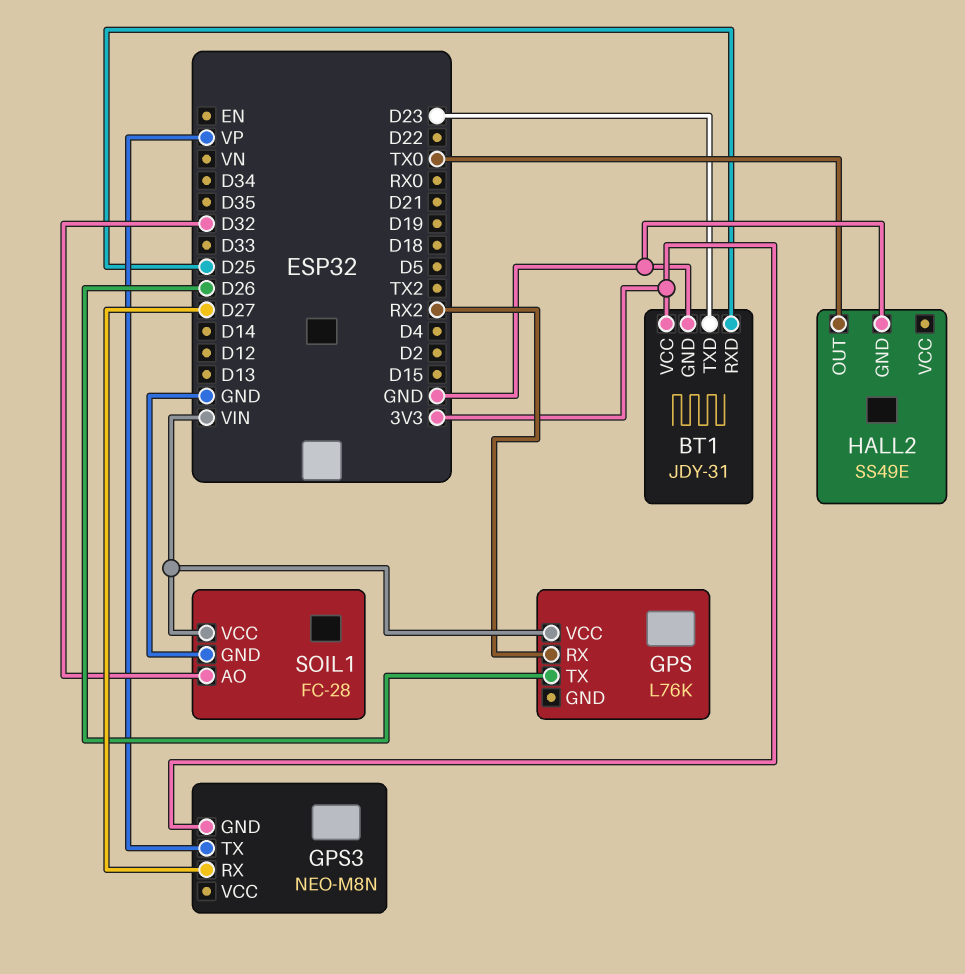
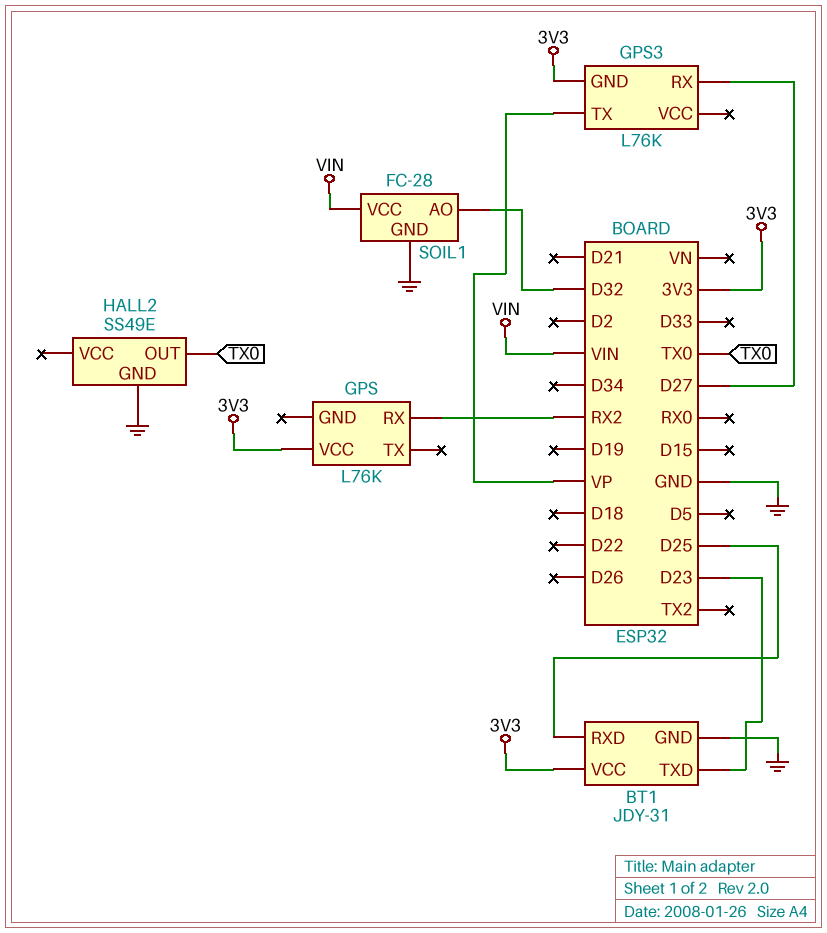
GPS pin TX: D26 -> none
GPS pin VCC: VIN -> 3V3
GPS3: NEO-M8N -> L76K

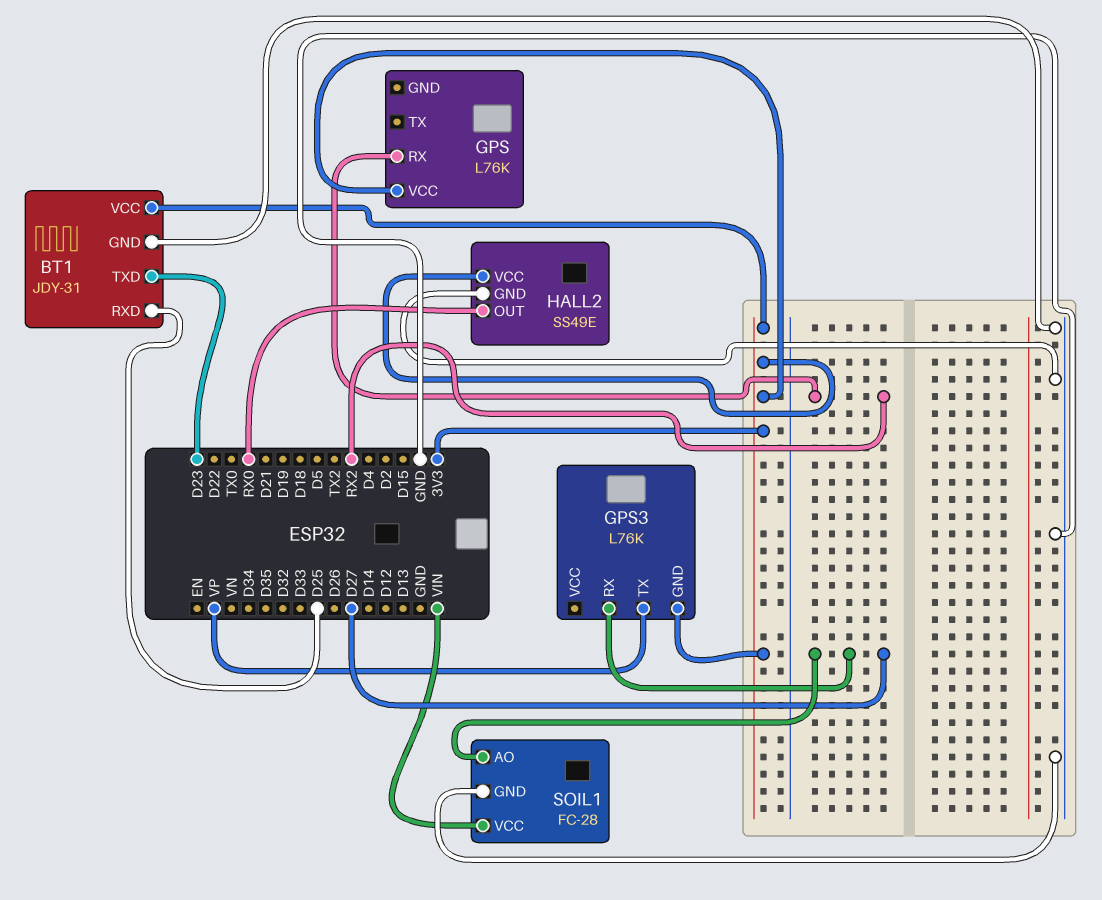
HALL2 pin OUT: TX0 -> RX0
HALL2 pin VCC: none -> 3V3
SOIL1 pin AO: D32 -> D27

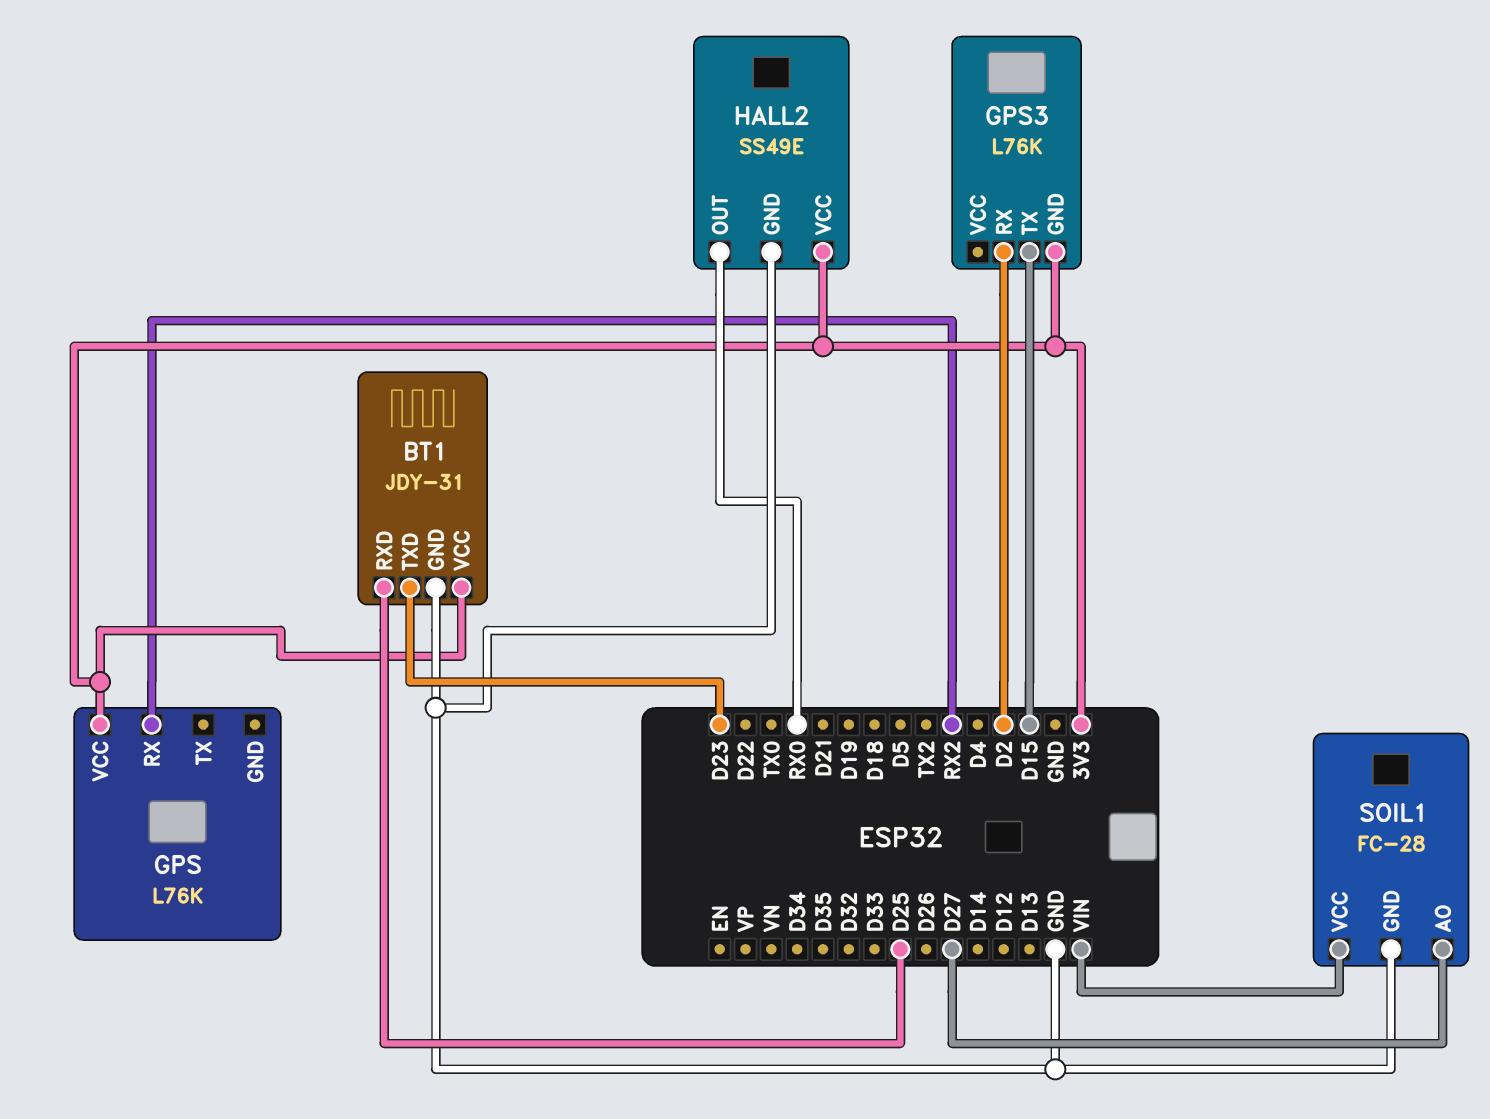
GPS3 pin RX: D27 -> D2
GPS3 pin TX: VP -> D15

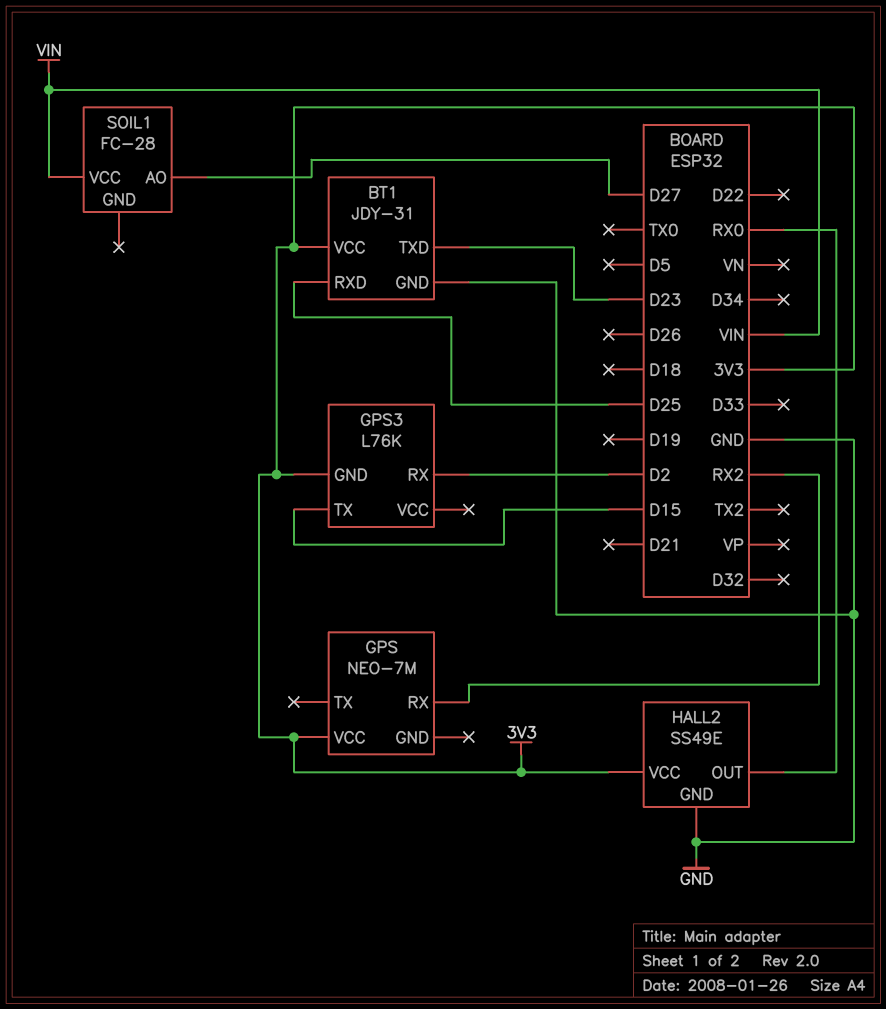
GPS: L76K -> NEO-7M
SOIL1 pin GND: GND -> none

